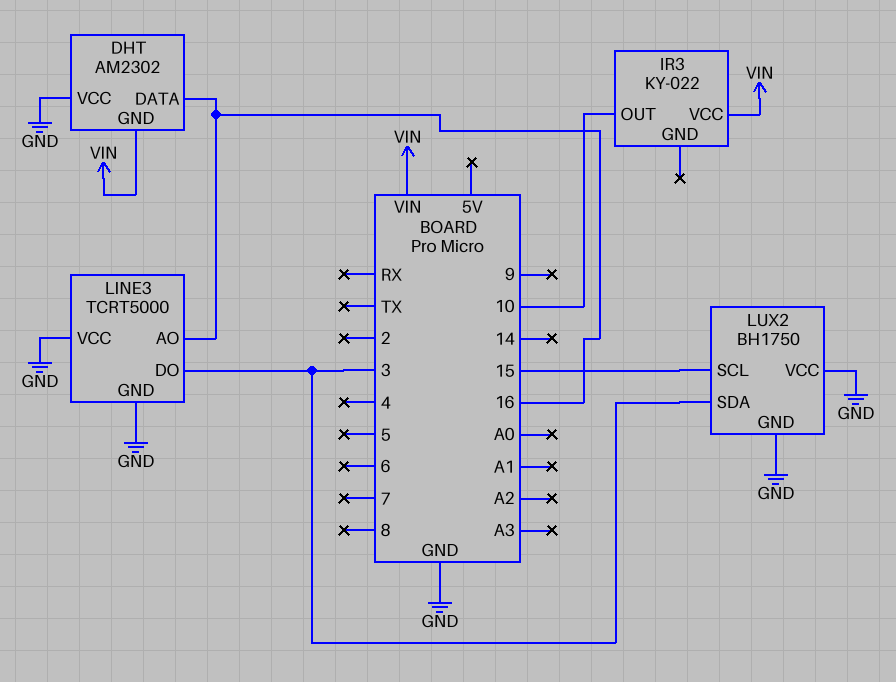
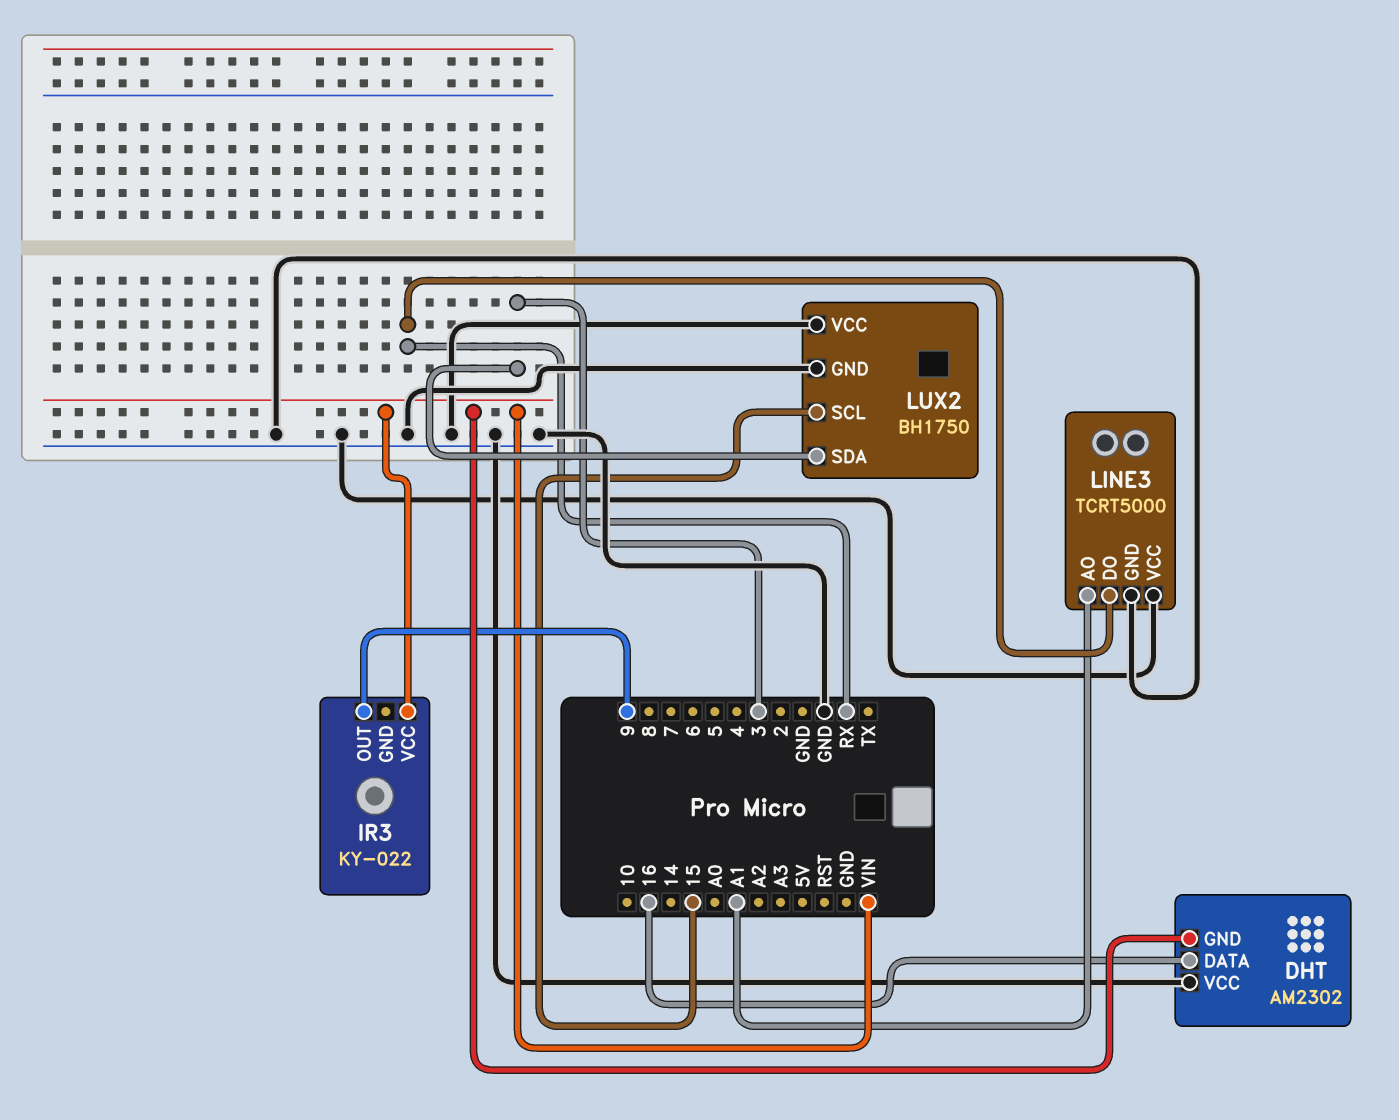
IR3 pin OUT: 10 -> 9
LINE3 pin AO: 16 -> A1
LINE3 pin DO: 3 -> RX

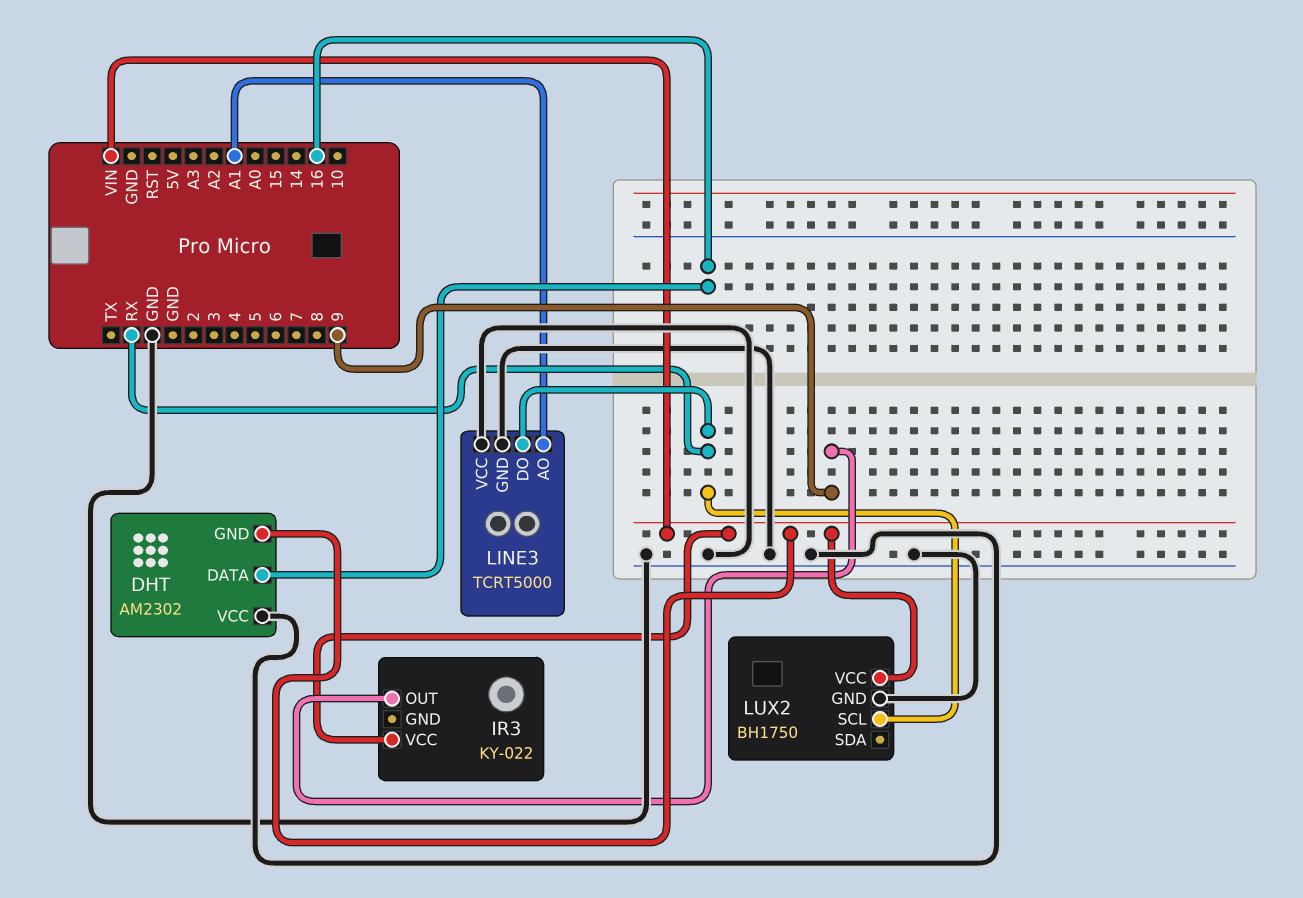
LUX2 pin SCL: 15 -> RX
LUX2 pin SDA: 3 -> none
LUX2 pin VCC: GND -> VIN

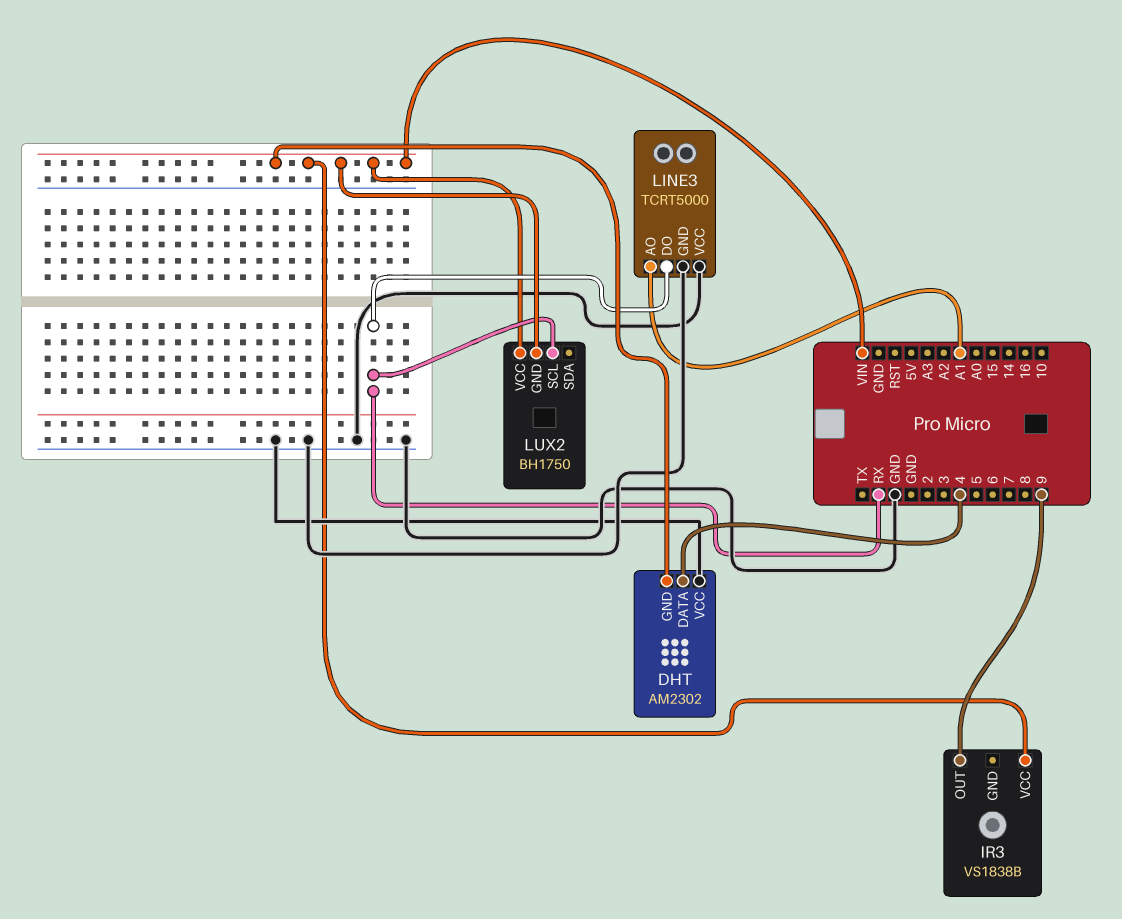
DHT pin DATA: 16 -> 4
IR3: KY-022 -> VS1838B
LUX2 pin GND: GND -> VIN

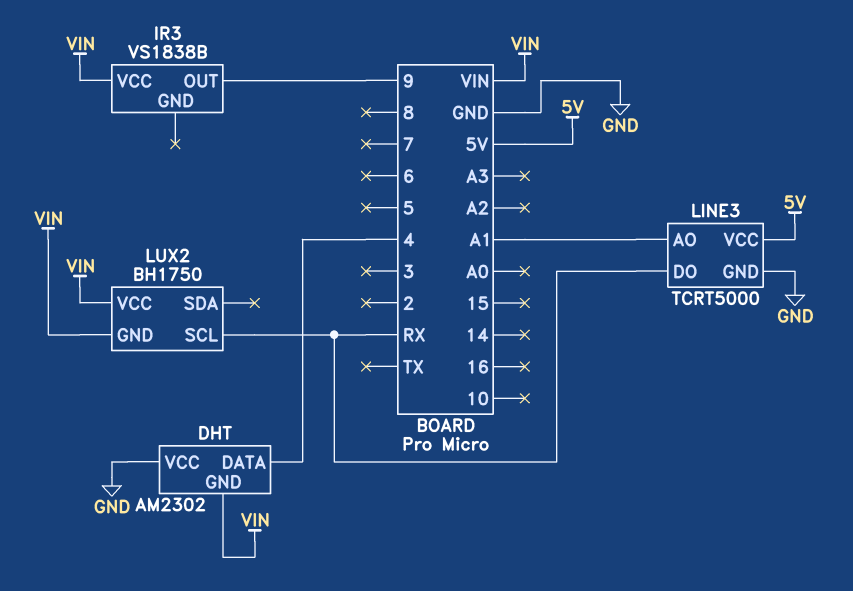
LINE3 pin VCC: GND -> 5V

